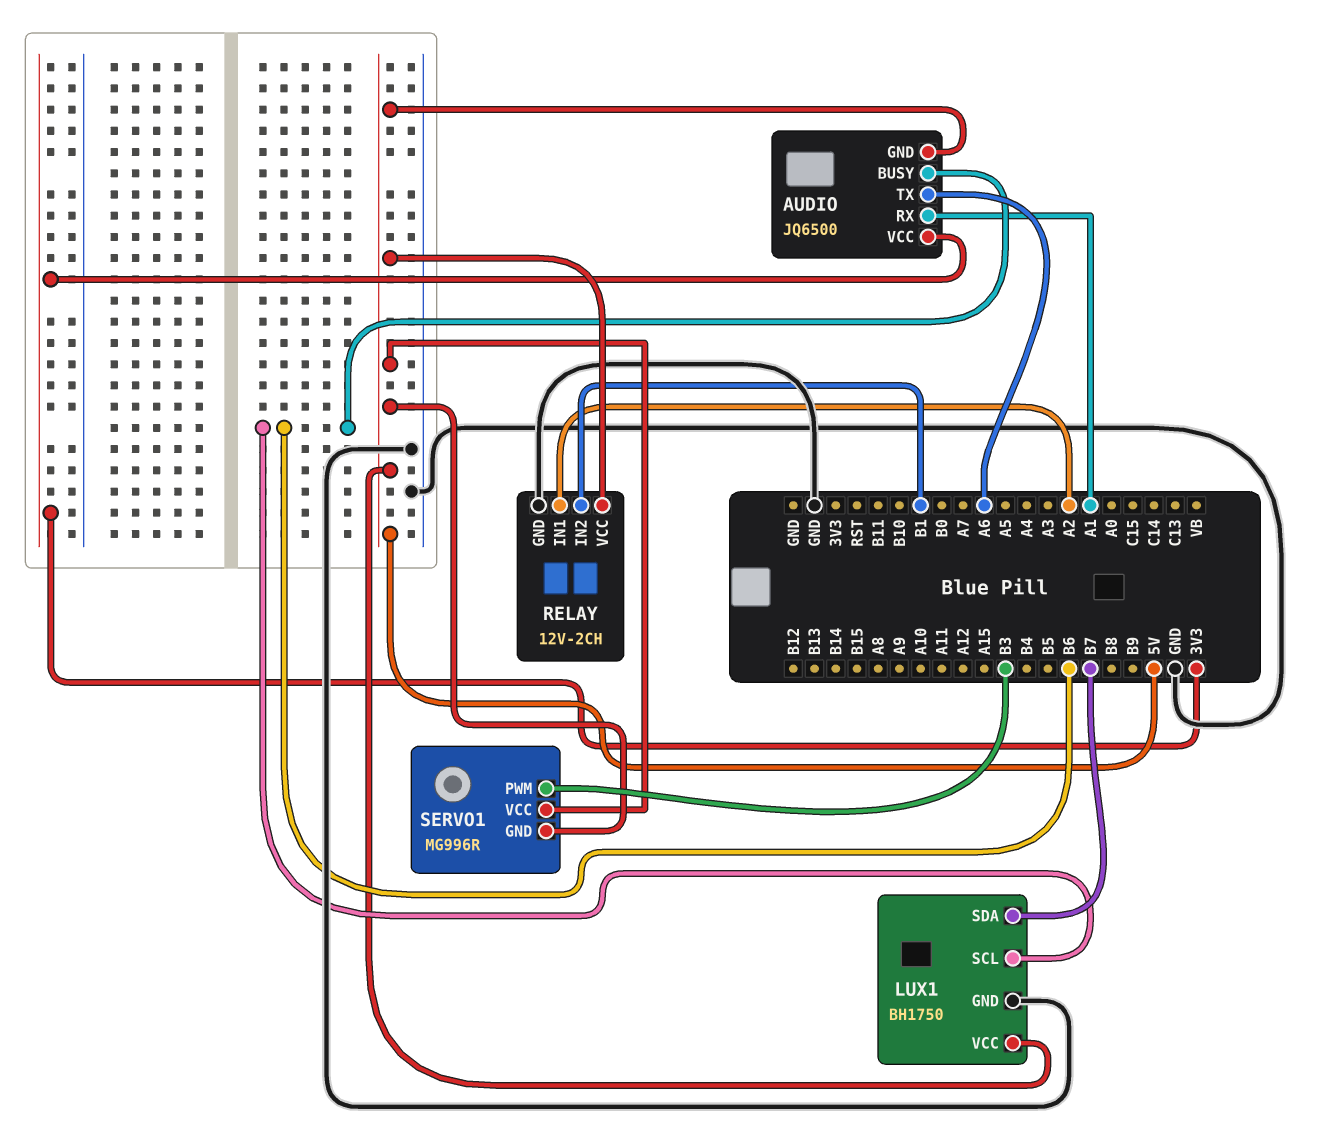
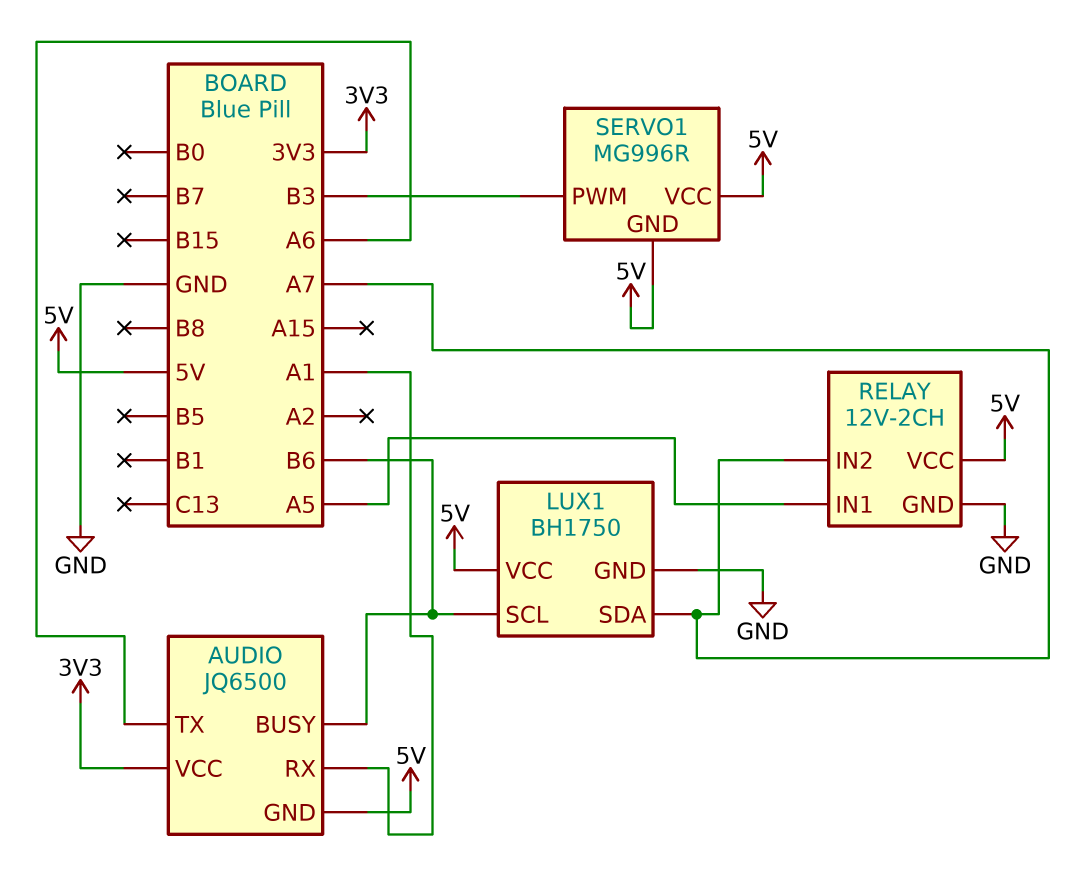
LUX1 pin SDA: B7 -> A7
RELAY pin IN1: A2 -> A5
RELAY pin IN2: B1 -> A7

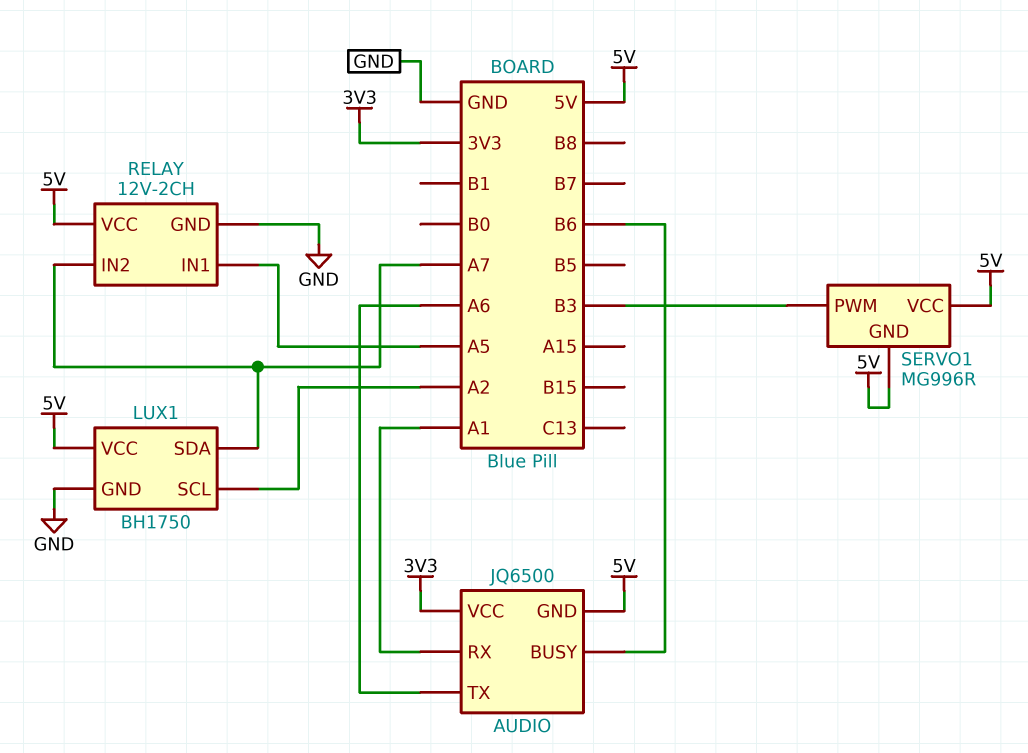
LUX1 pin SCL: B6 -> A2

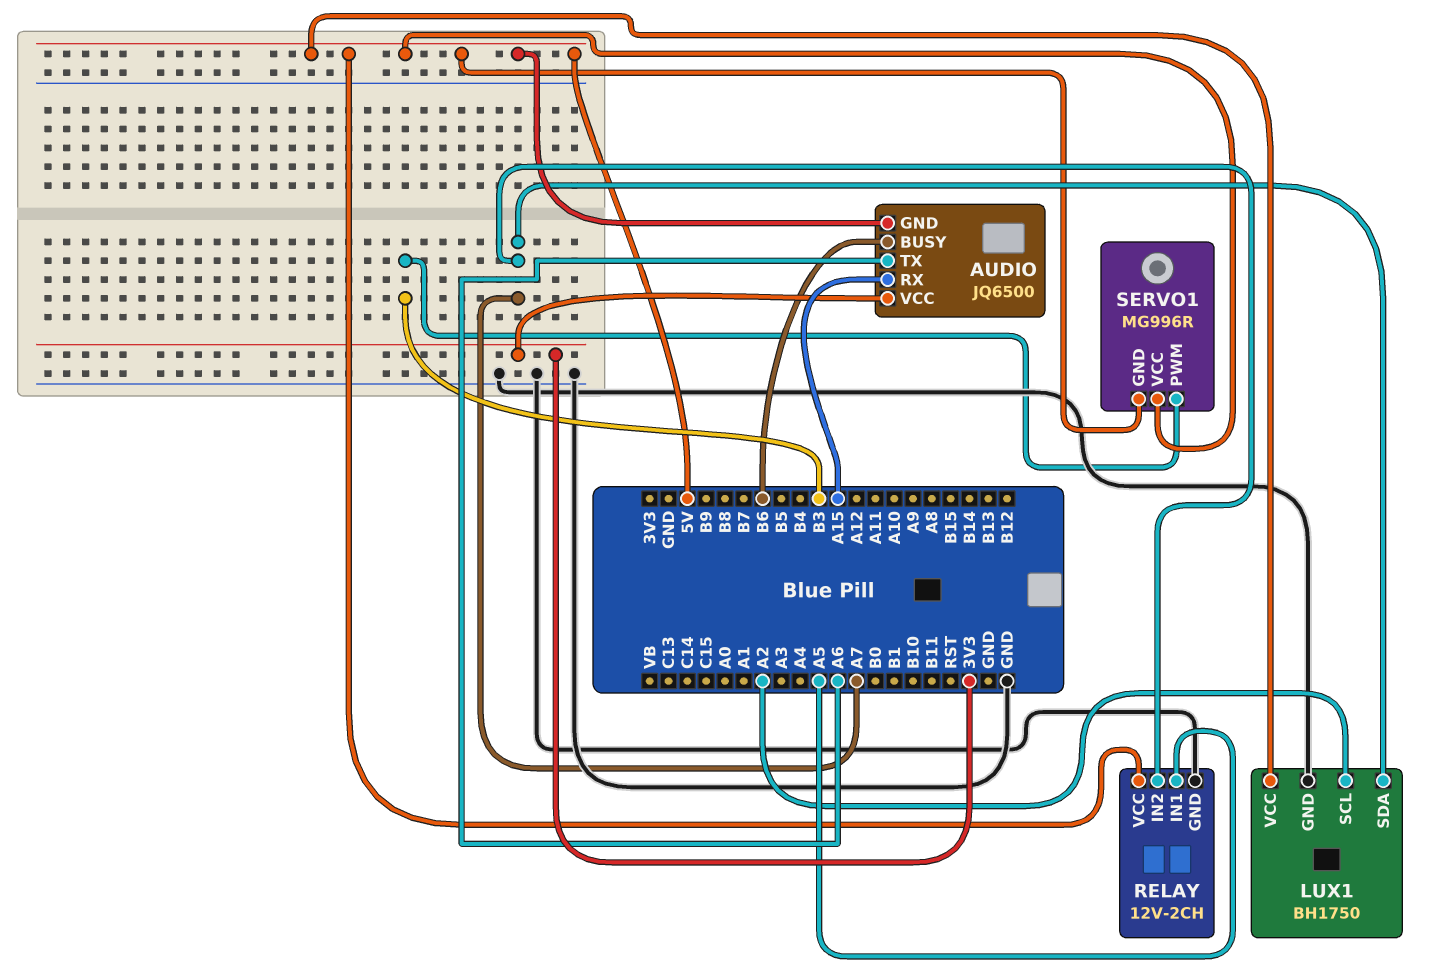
AUDIO pin RX: A1 -> A15

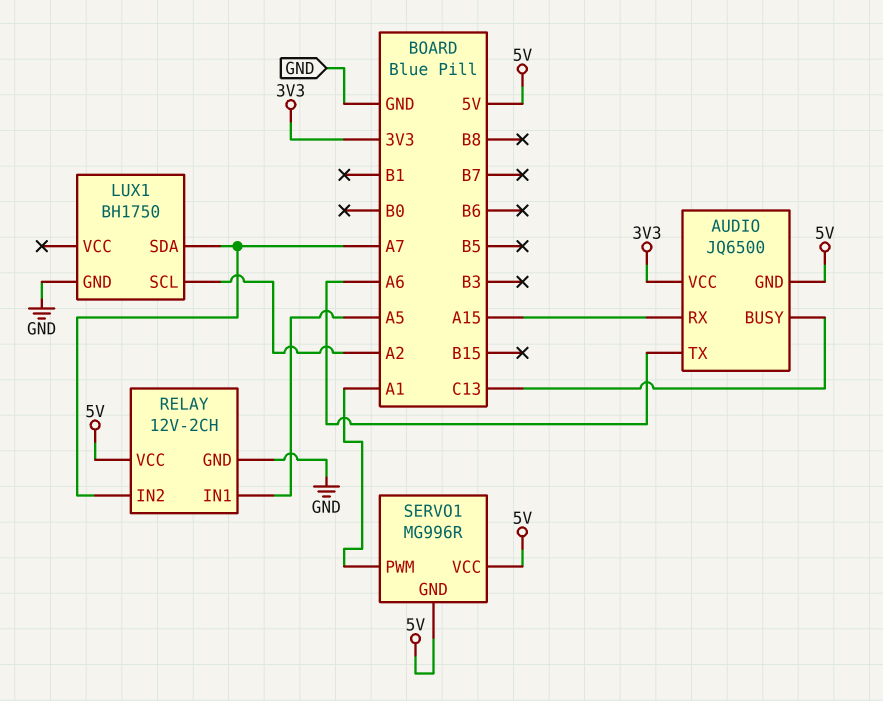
AUDIO pin BUSY: B6 -> C13
LUX1 pin VCC: 5V -> none
SERVO1 pin PWM: B3 -> A1

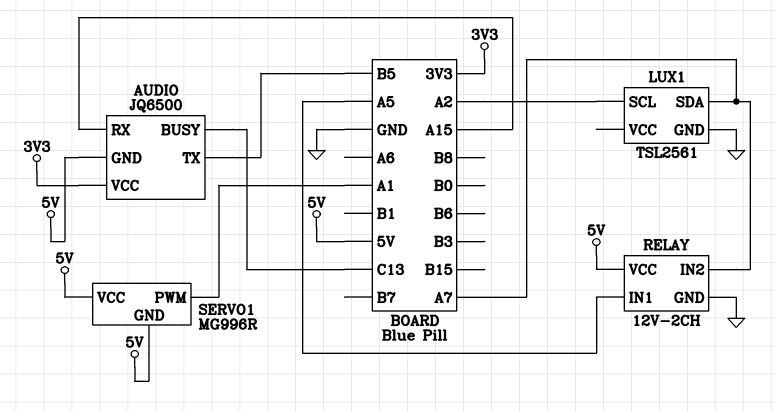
AUDIO pin TX: A6 -> B5
LUX1: BH1750 -> TSL2561

